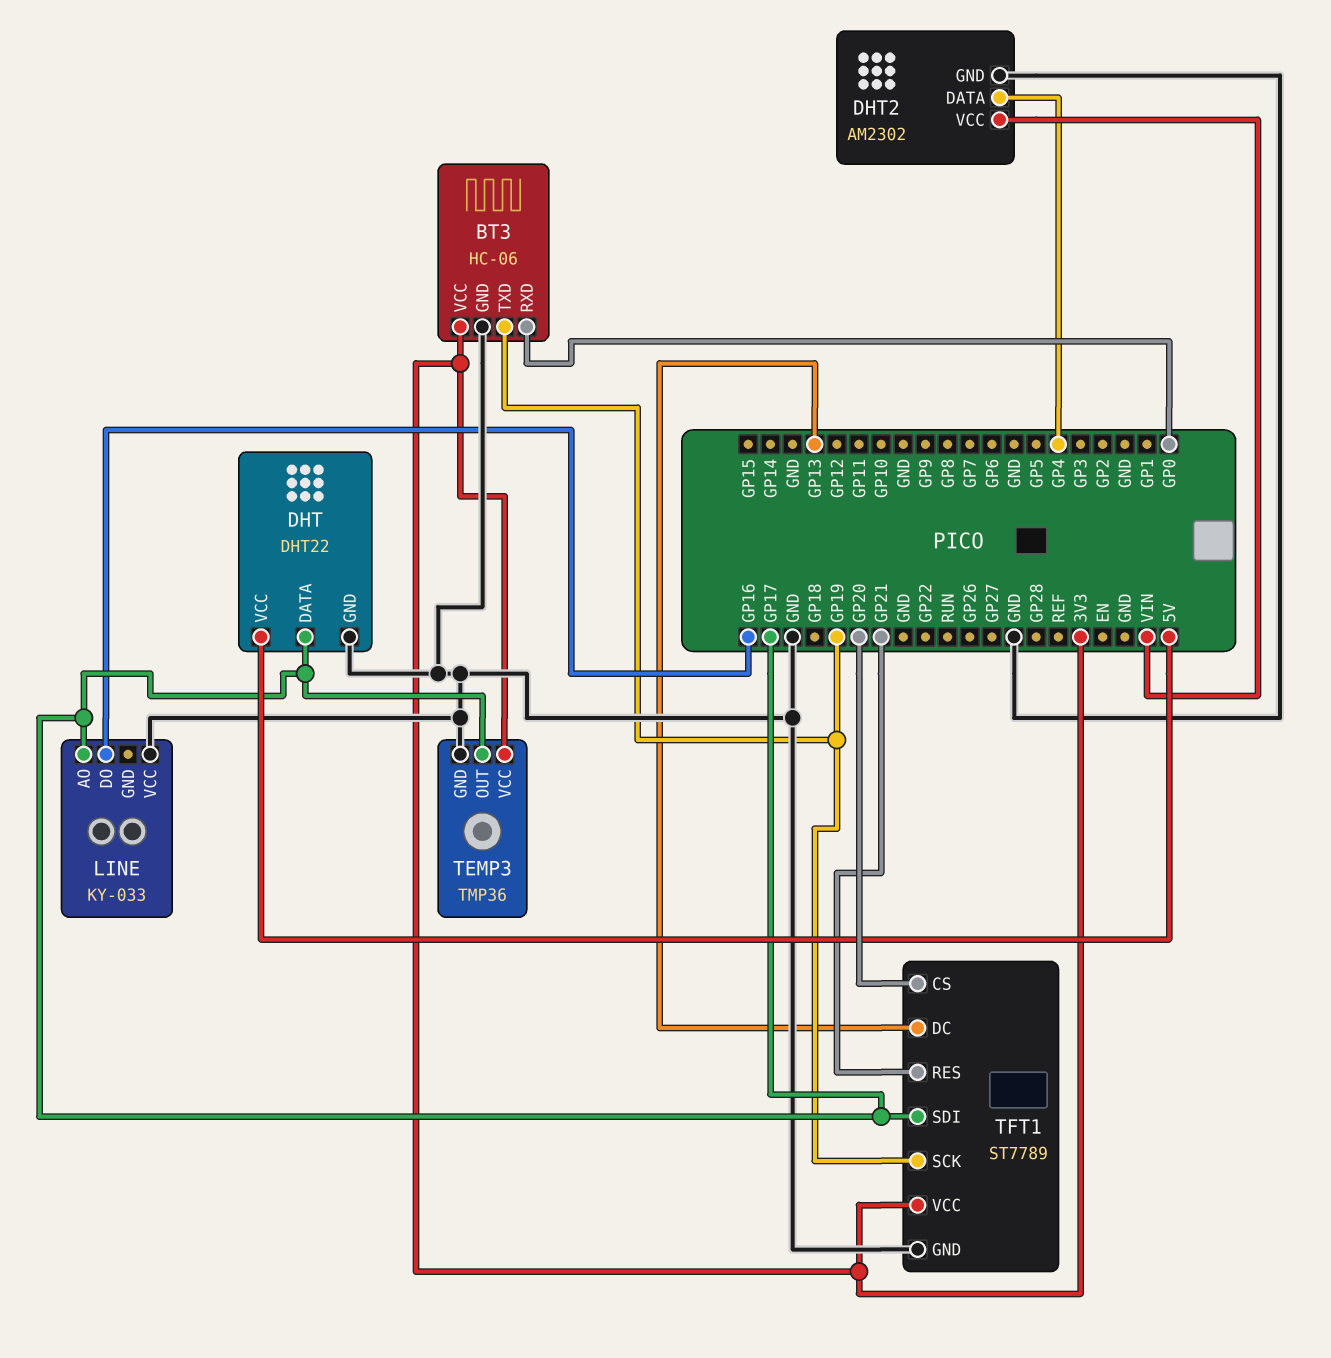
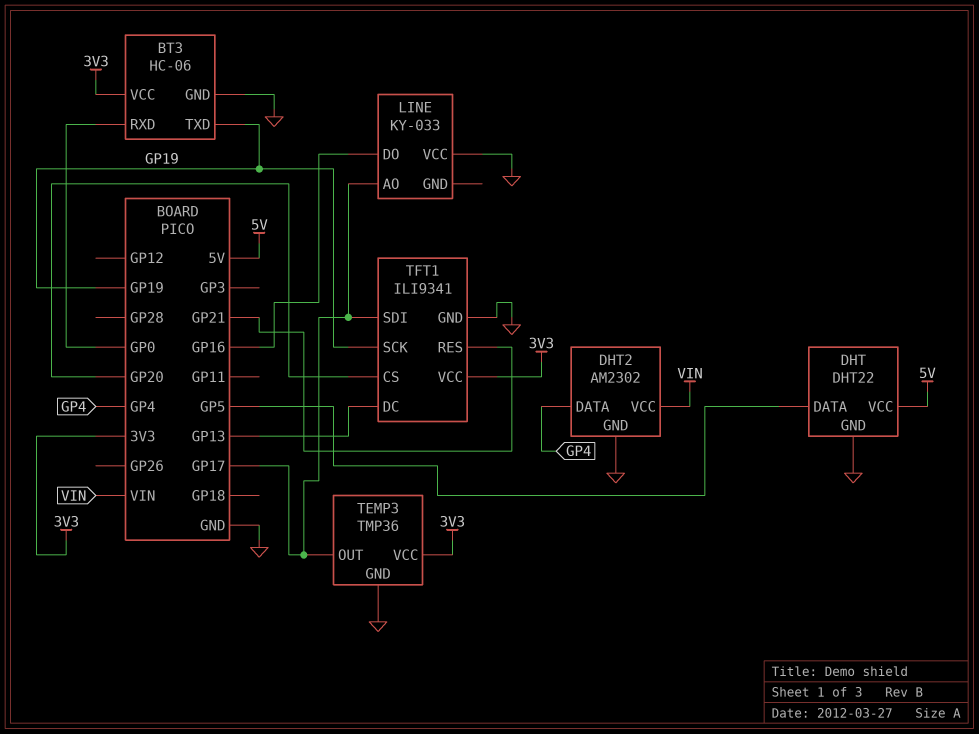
DHT pin DATA: GP17 -> GP5
TFT1: ST7789 -> ILI9341

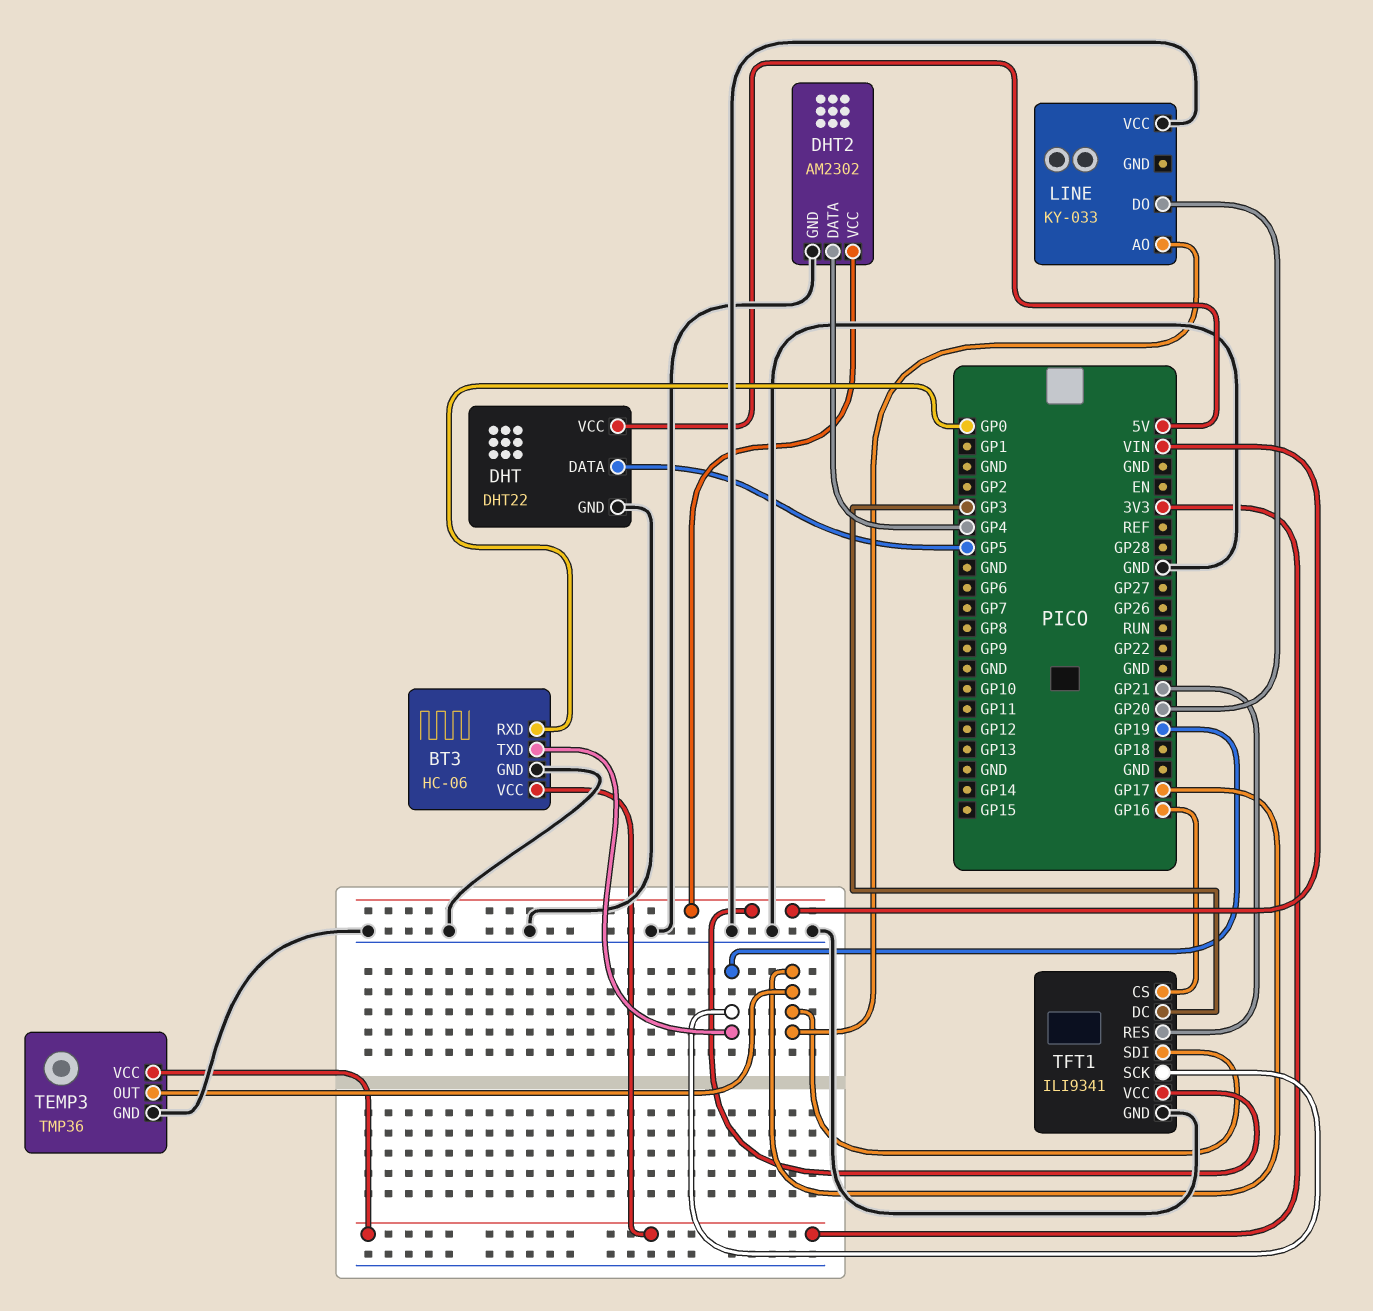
LINE pin DO: GP16 -> GP20
TFT1 pin CS: GP20 -> GP16
TFT1 pin DC: GP13 -> GP3
TFT1 pin VCC: 3V3 -> VIN

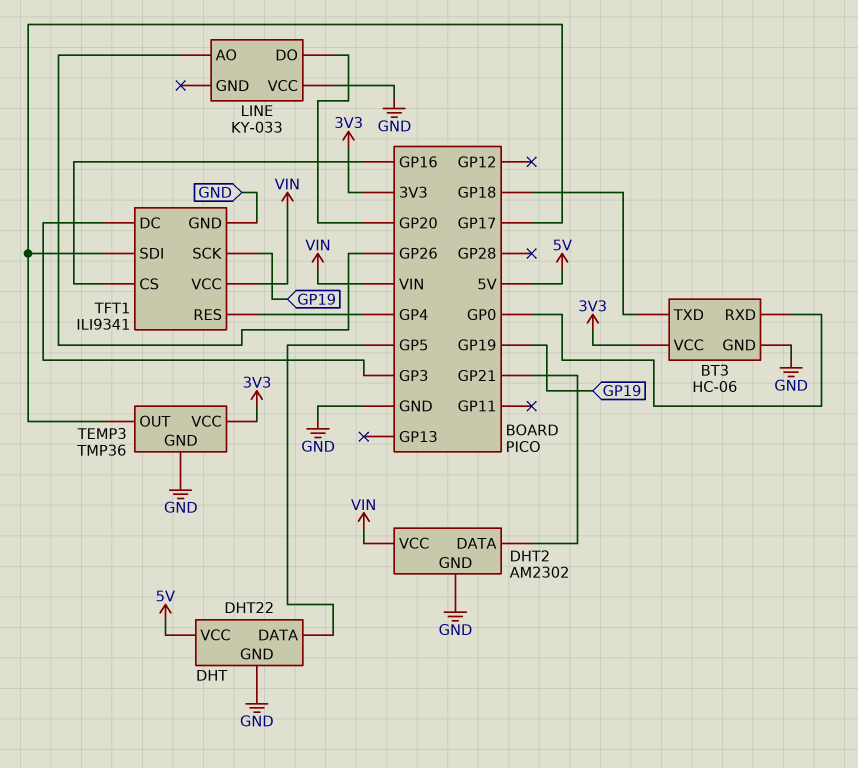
BT3 pin TXD: GP19 -> GP18
DHT2 pin DATA: GP4 -> GP21
LINE pin AO: GP17 -> GP26
TFT1 pin RES: GP21 -> GP4

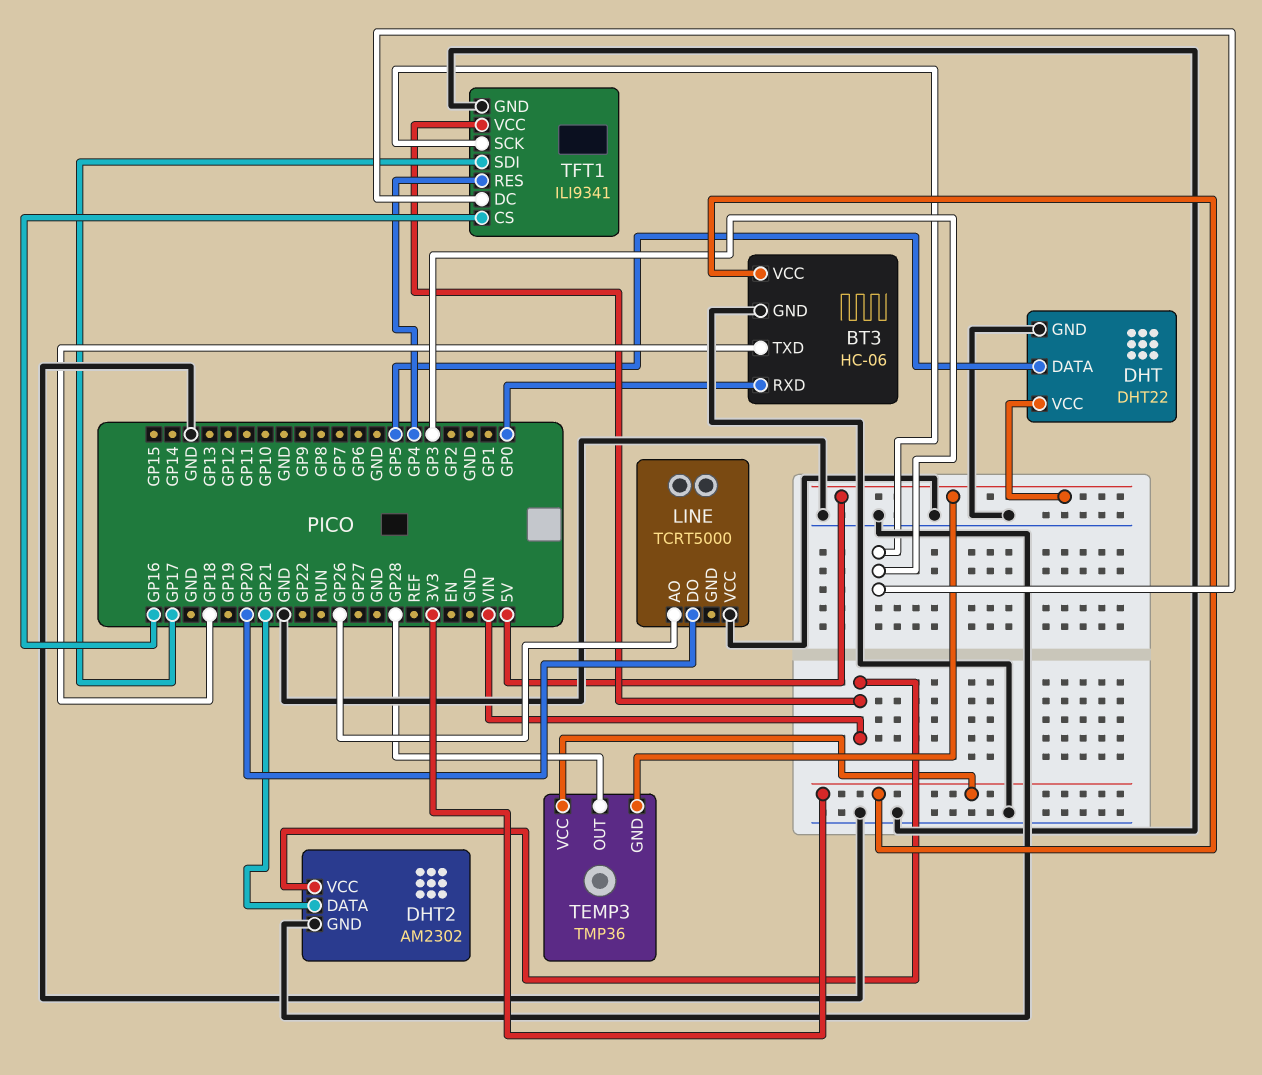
LINE: KY-033 -> TCRT5000
TEMP3 pin GND: GND -> 5V
TEMP3 pin OUT: GP17 -> GP28
TFT1 pin SCK: GP19 -> GP3

